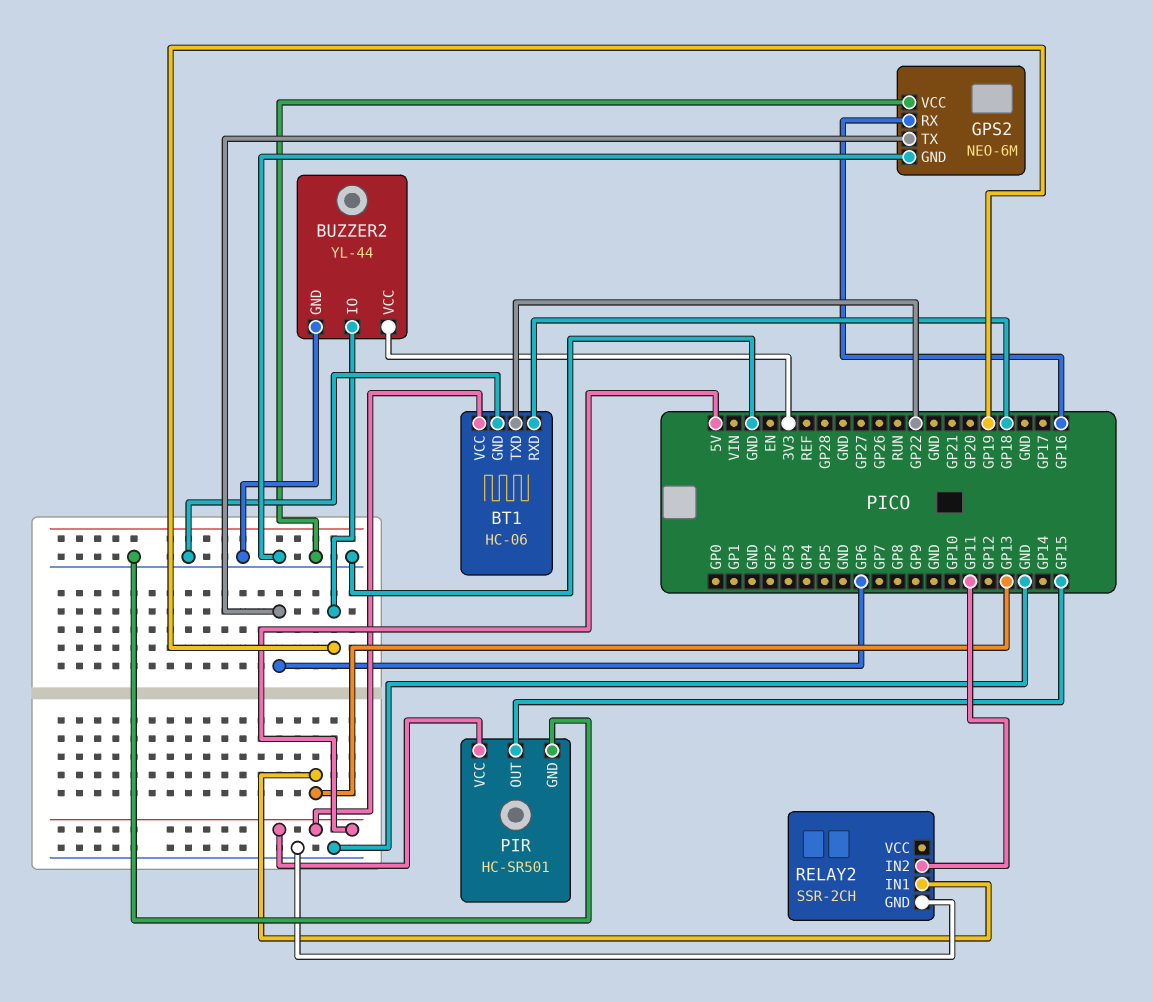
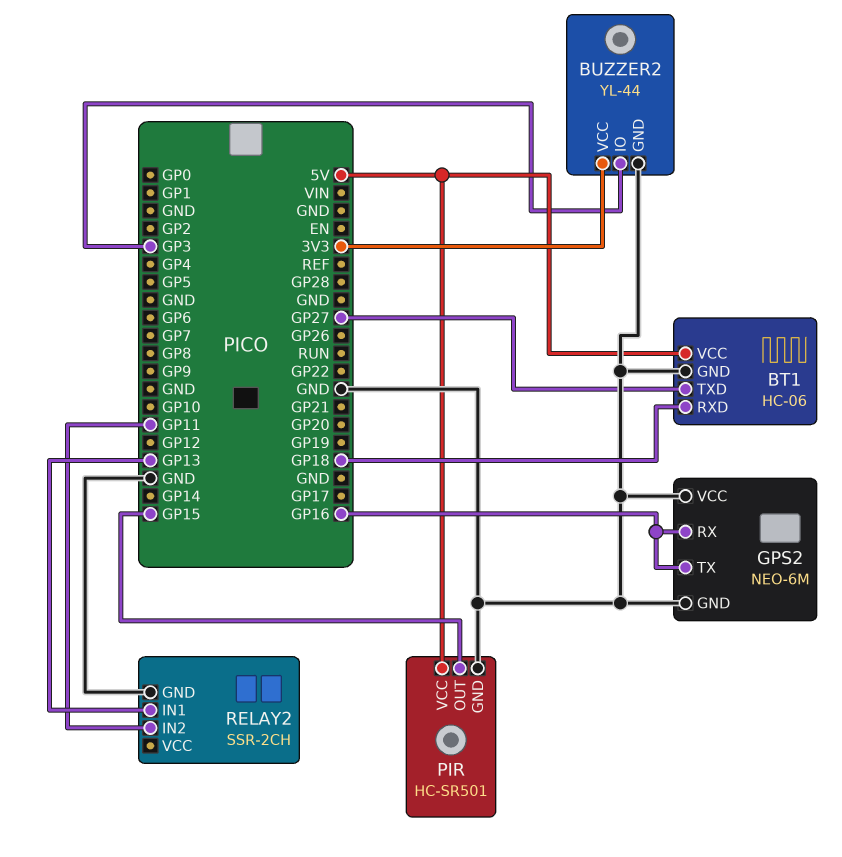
BT1 pin TXD: GP22 -> GP27
BUZZER2 pin IO: GP19 -> GP3
GPS2 pin TX: GP6 -> GP16

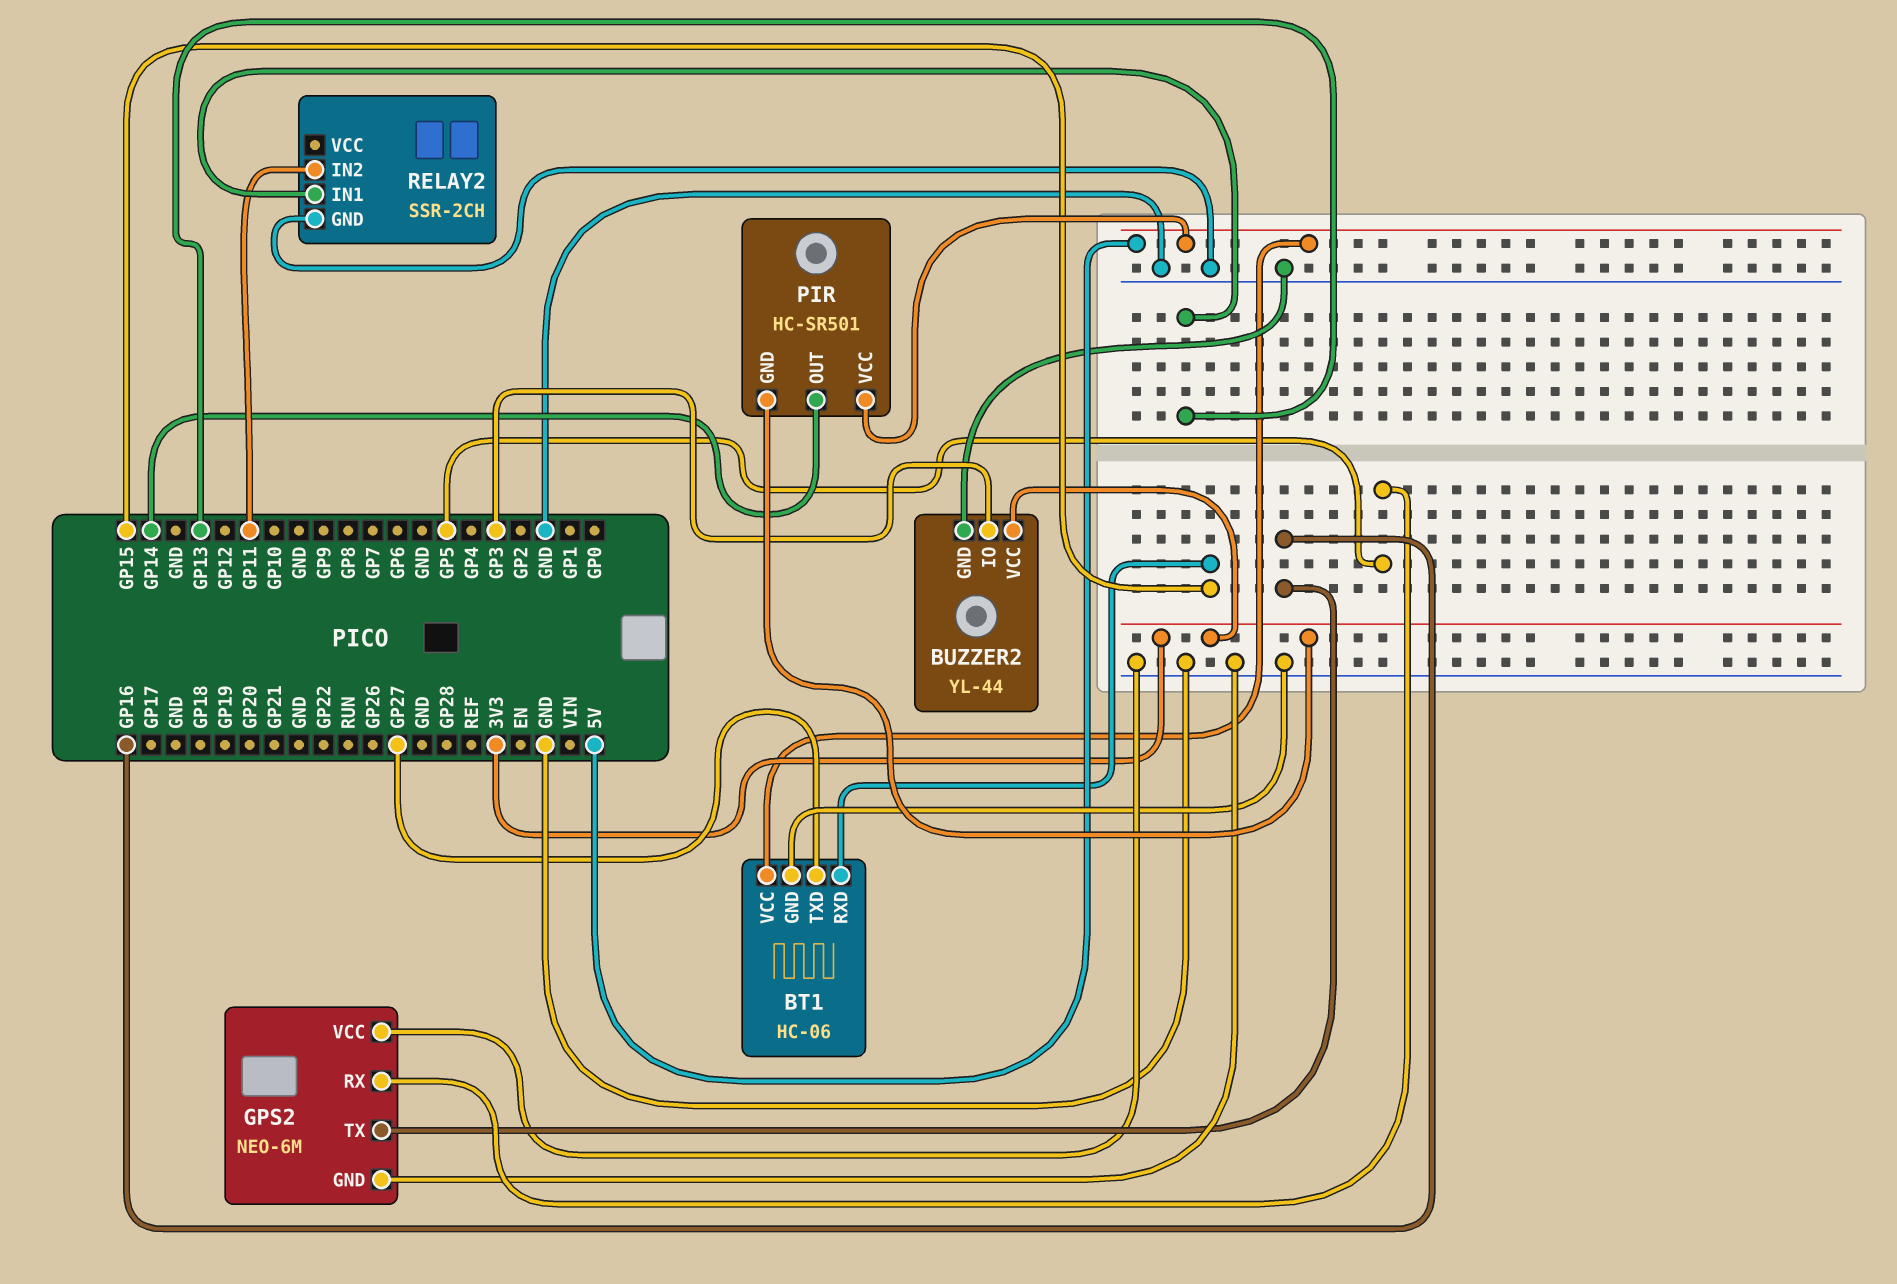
BT1 pin RXD: GP18 -> GP15
GPS2 pin RX: GP16 -> GP5
PIR pin GND: GND -> 3V3
PIR pin OUT: GP15 -> GP14

